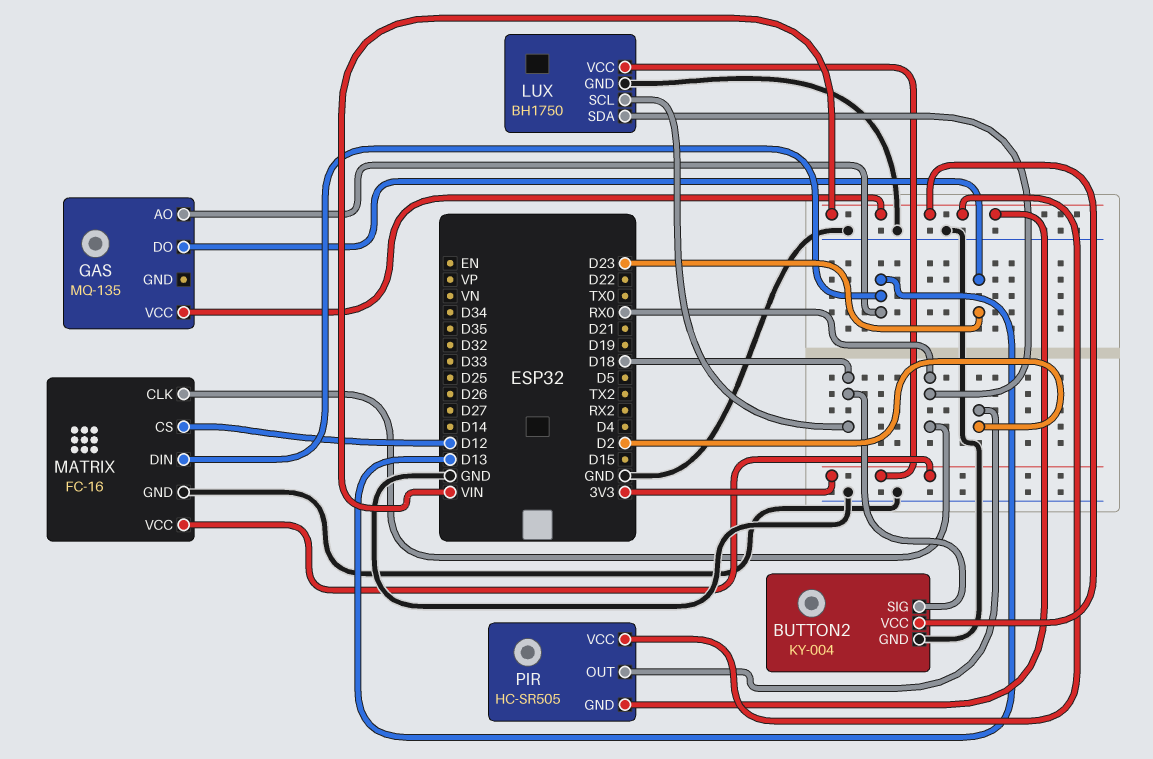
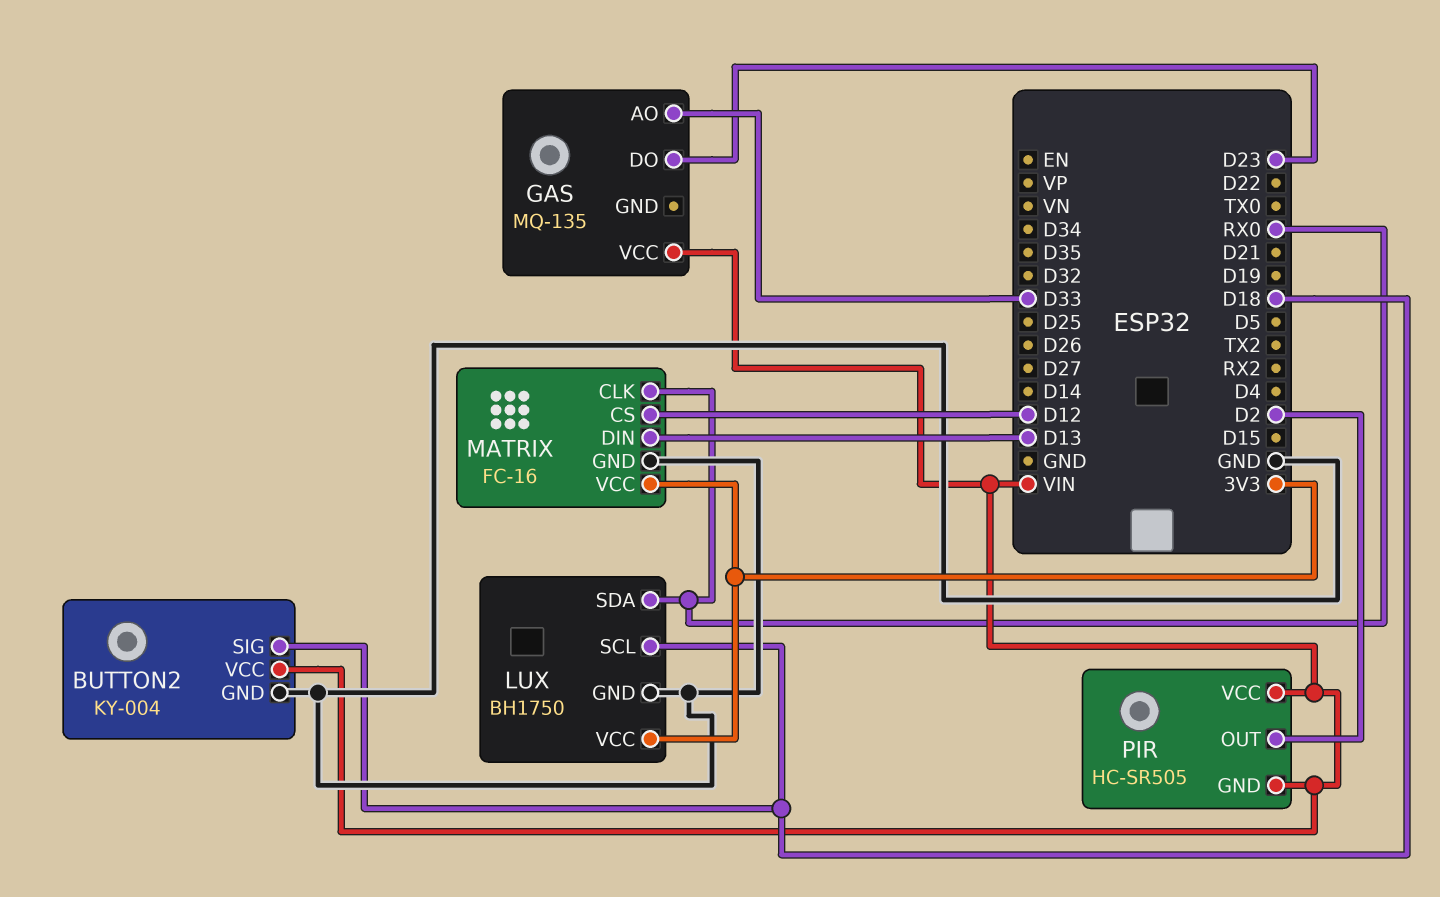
GAS pin AO: D13 -> D33

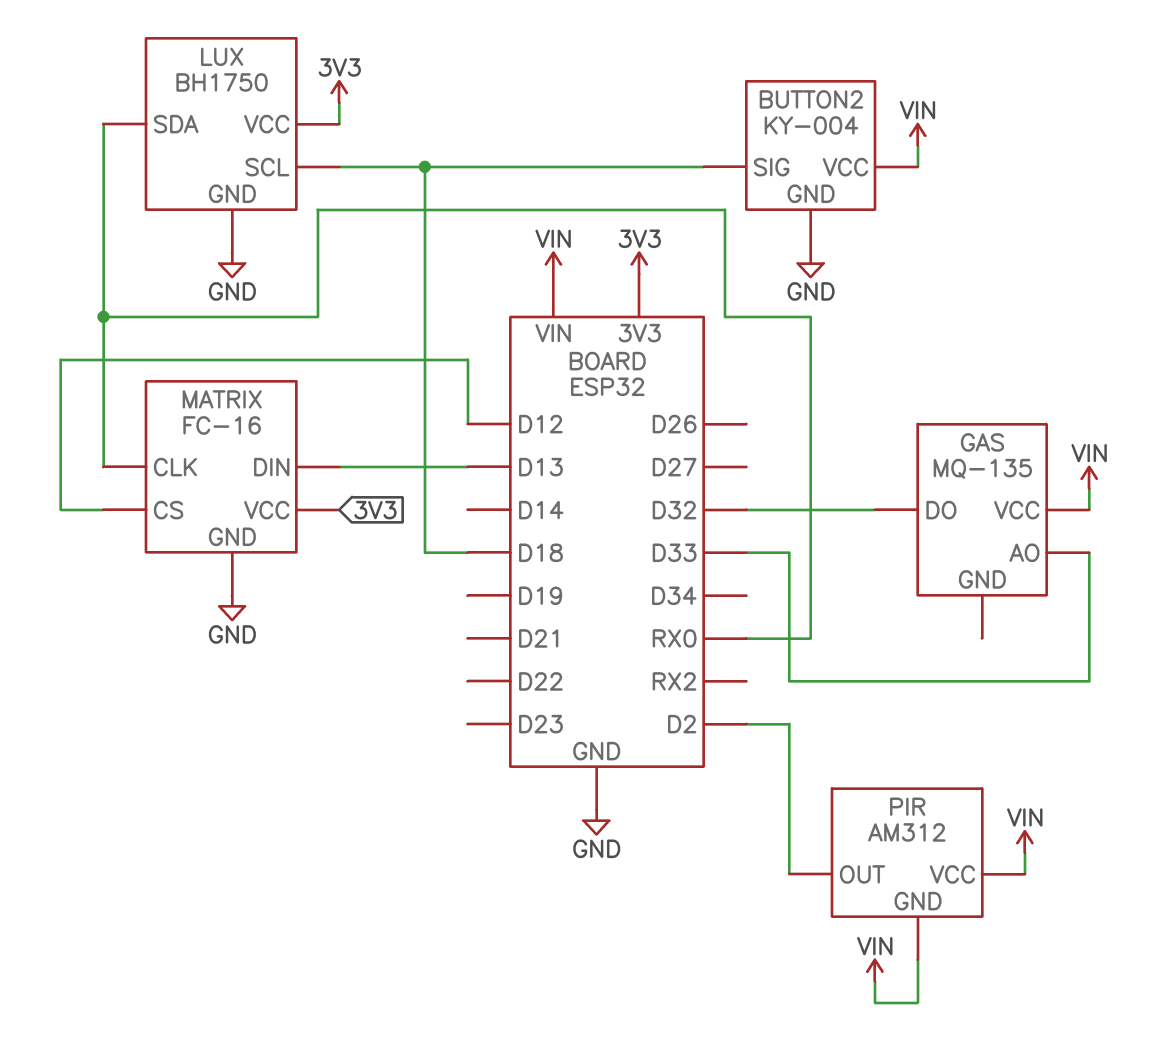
GAS pin DO: D23 -> D32
PIR: HC-SR505 -> AM312

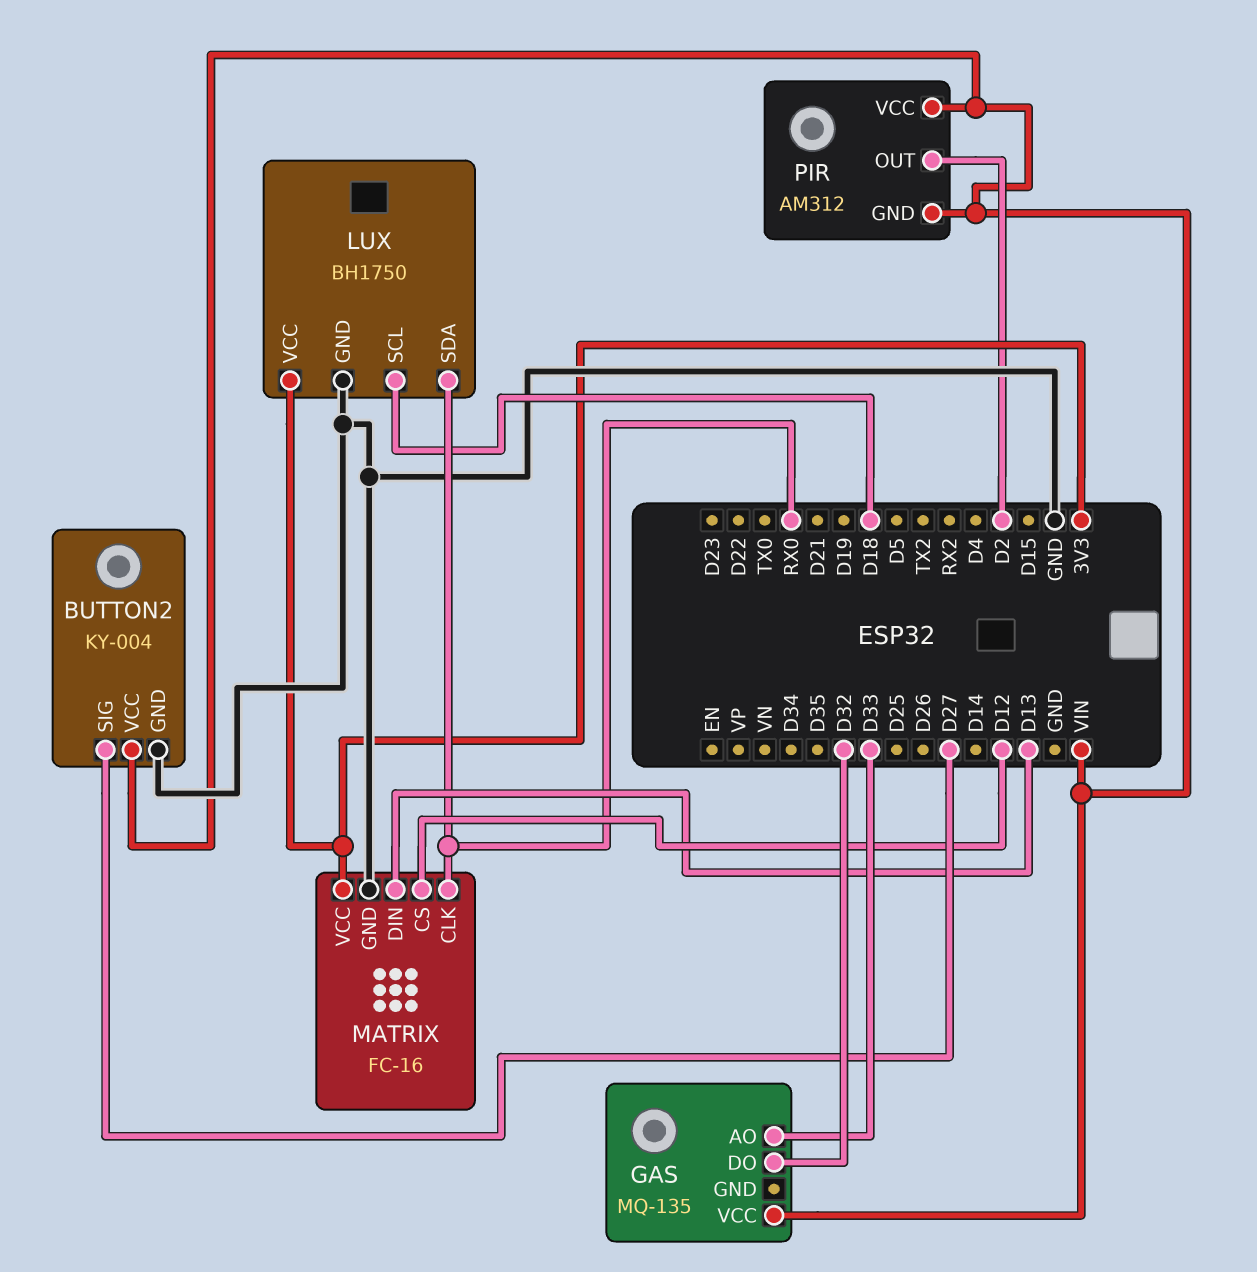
BUTTON2 pin SIG: D18 -> D27

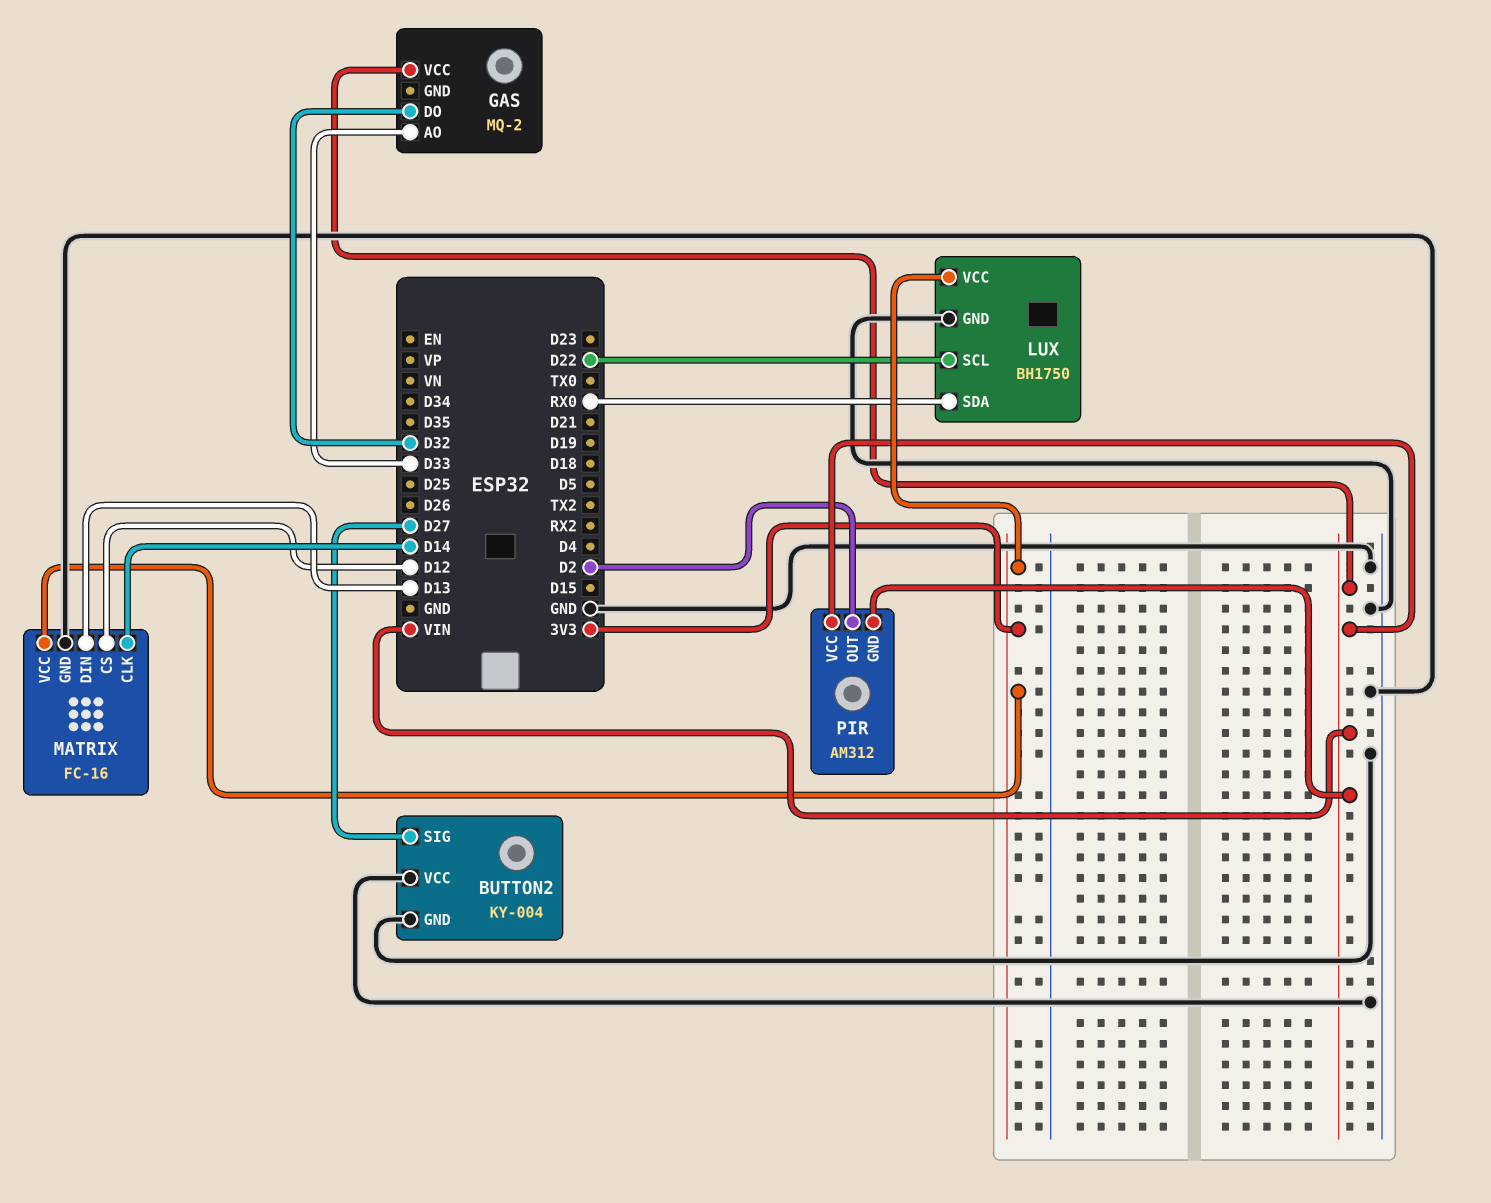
BUTTON2 pin VCC: VIN -> GND
GAS: MQ-135 -> MQ-2
LUX pin SCL: D18 -> D22
MATRIX pin CLK: RX0 -> D14

